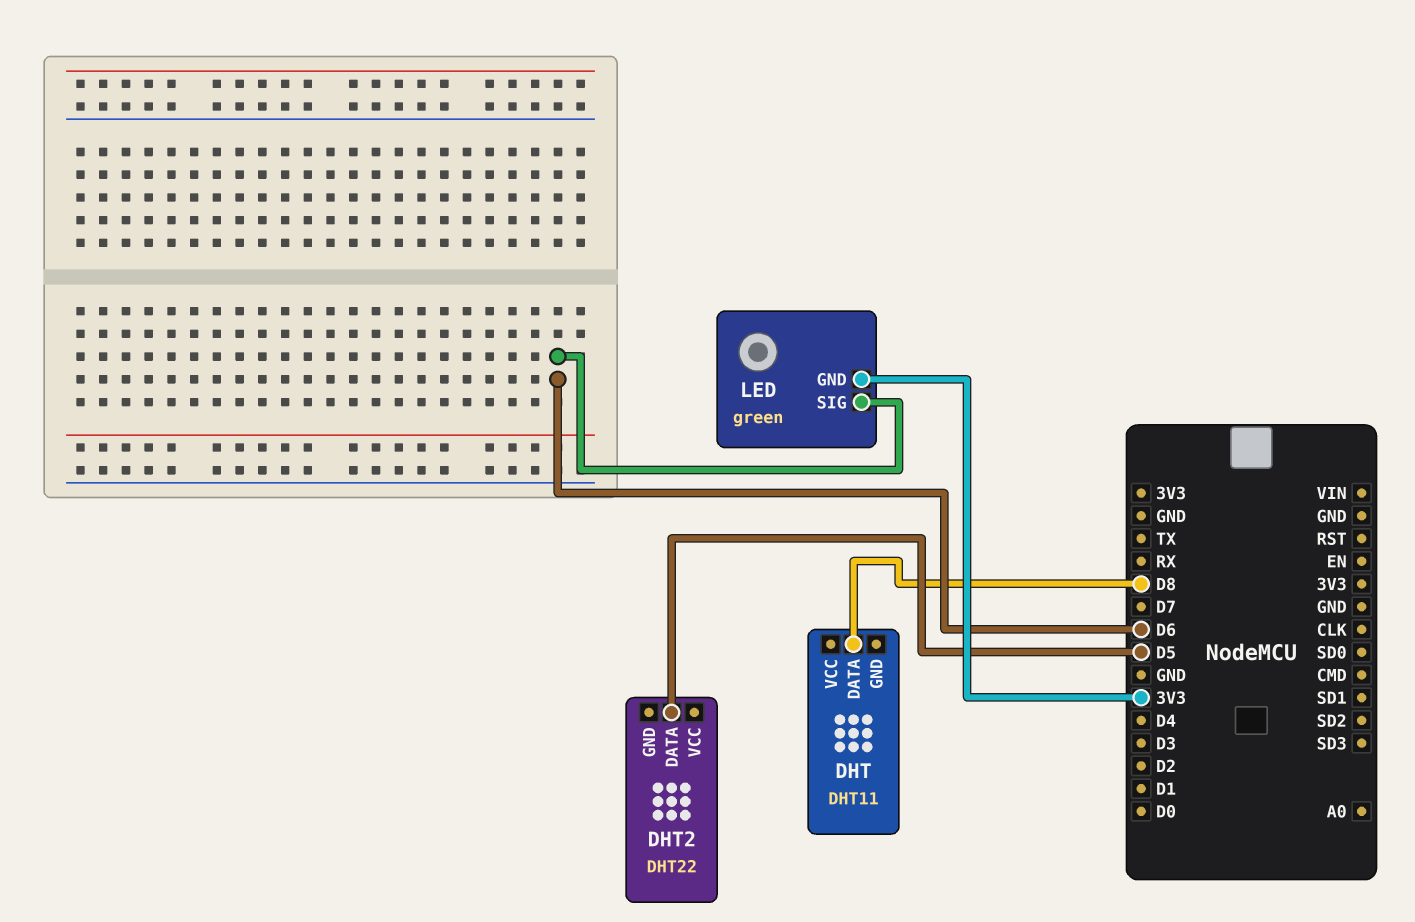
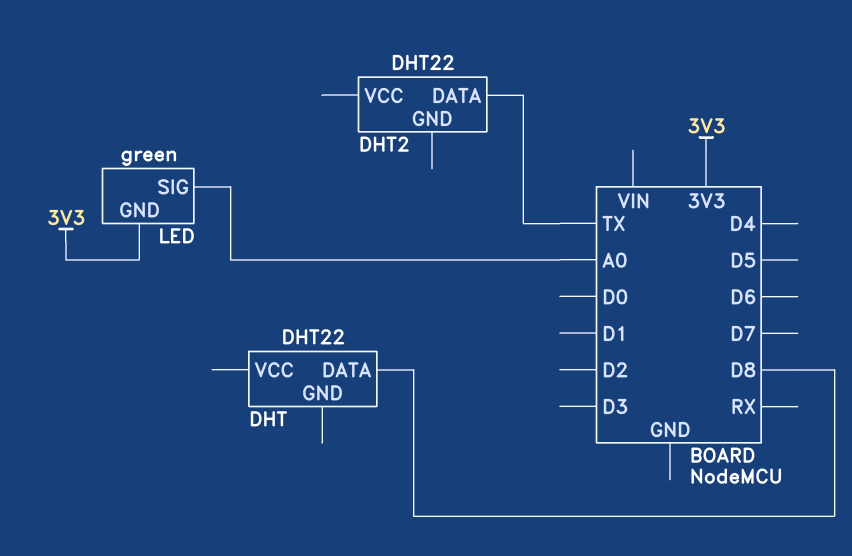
DHT: DHT11 -> DHT22
DHT2 pin DATA: D5 -> TX
LED pin SIG: D6 -> A0

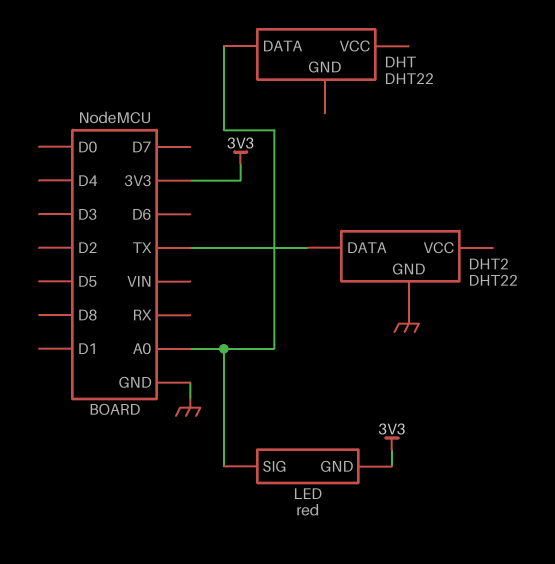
DHT pin DATA: D8 -> A0
DHT2 pin GND: none -> GND
LED: green -> red

